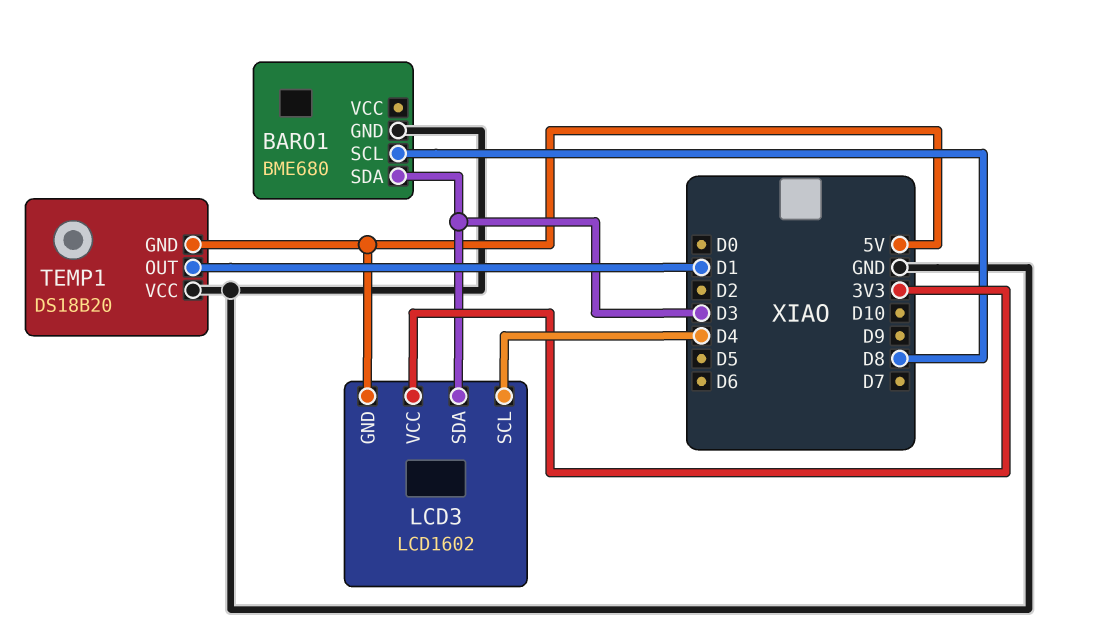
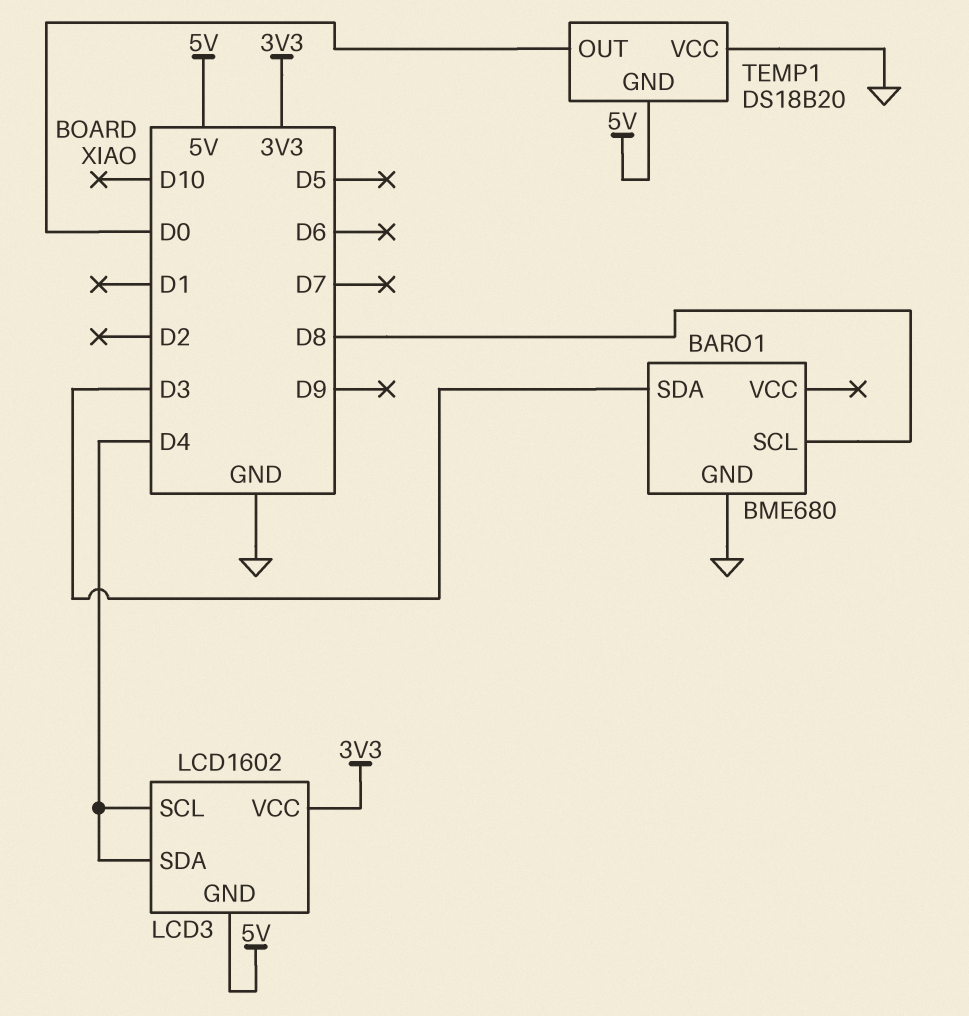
LCD3 pin SDA: D3 -> D4
TEMP1 pin OUT: D1 -> D0

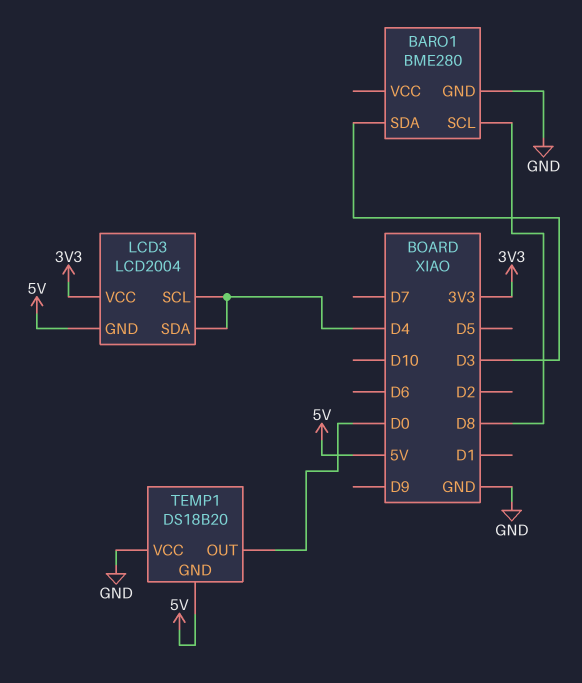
BARO1: BME680 -> BME280
LCD3: LCD1602 -> LCD2004

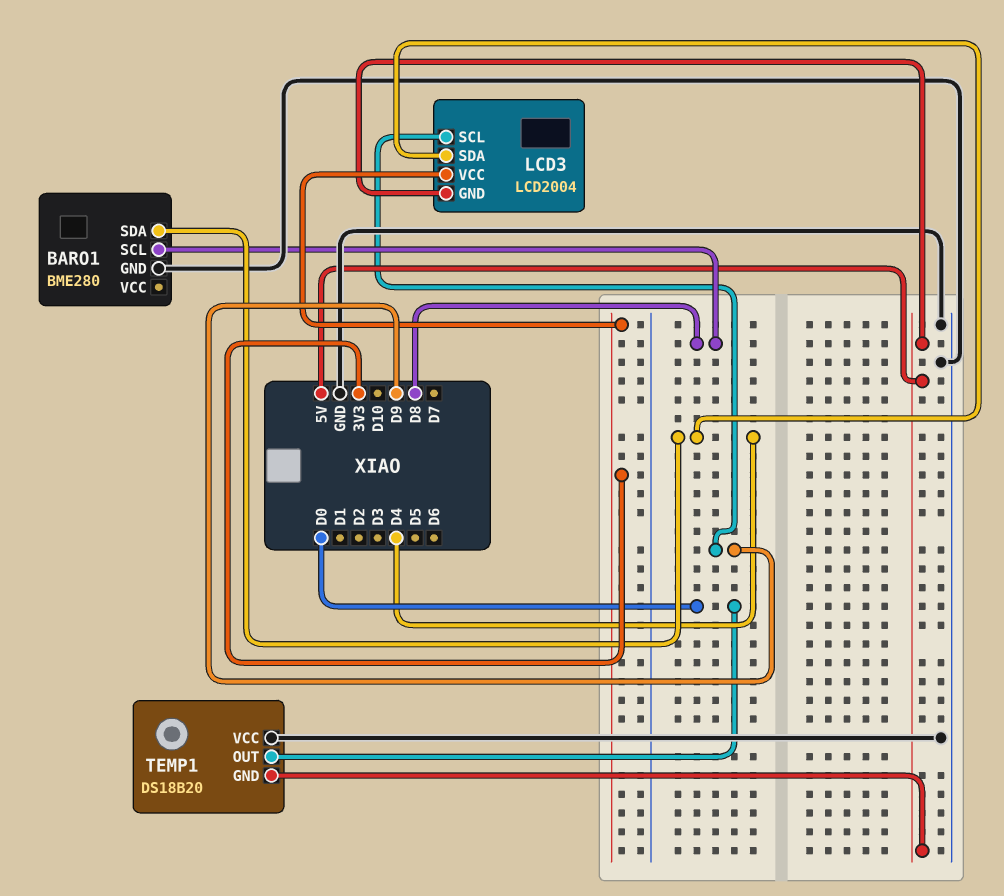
BARO1 pin SDA: D3 -> D4
LCD3 pin SCL: D4 -> D9

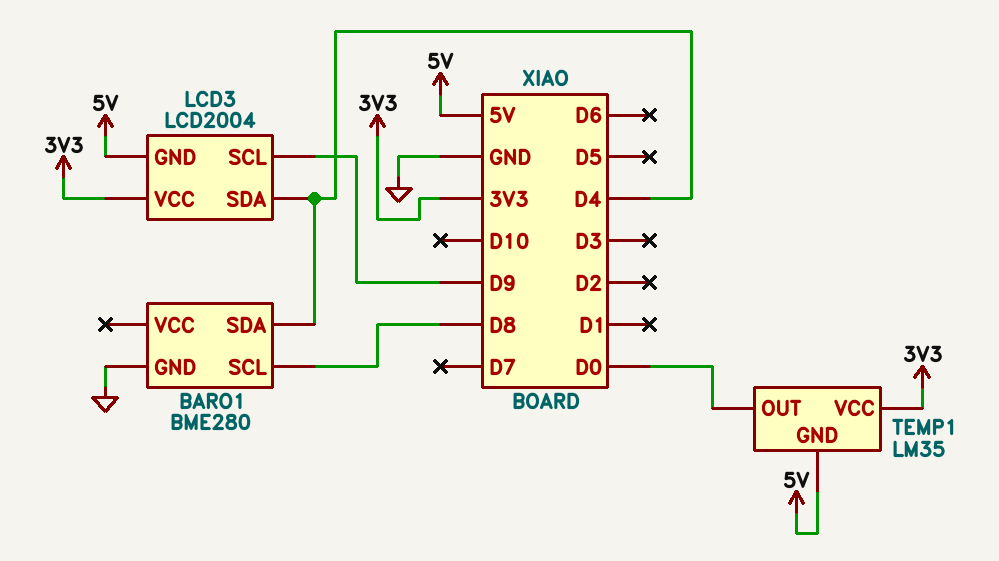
TEMP1: DS18B20 -> LM35
TEMP1 pin VCC: GND -> 3V3

